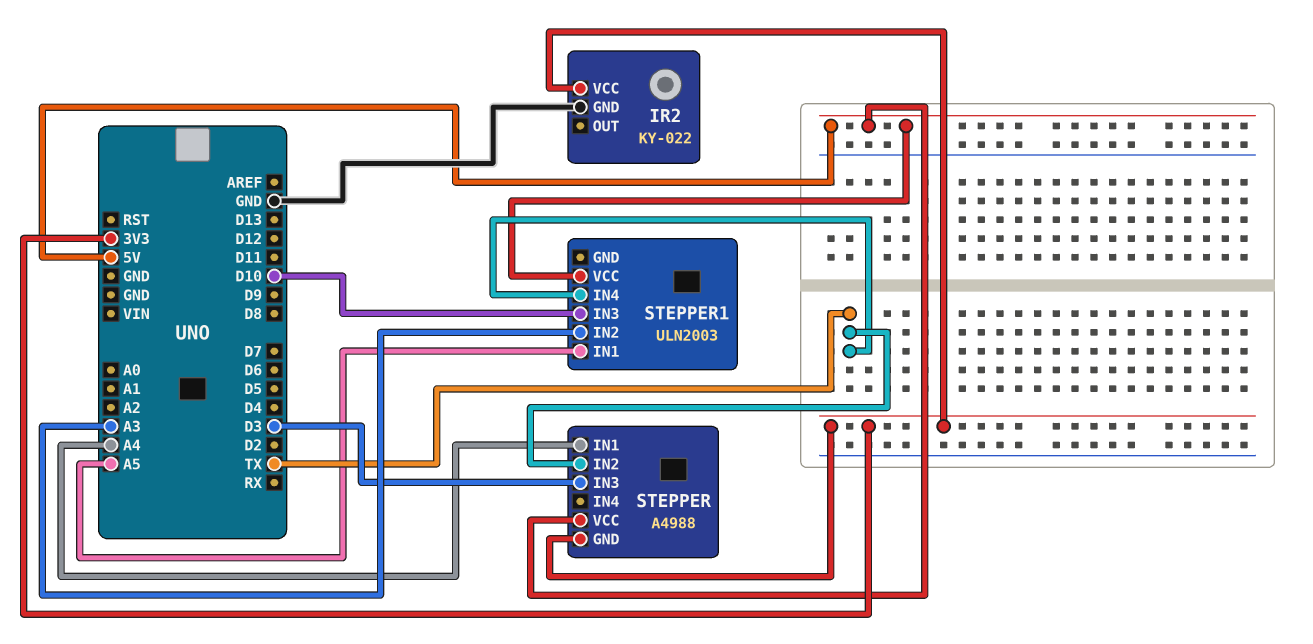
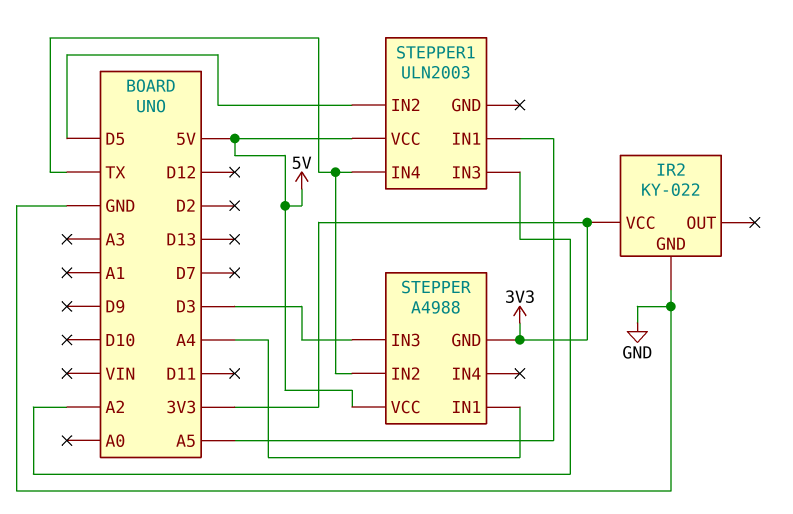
STEPPER1 pin IN2: A3 -> D5
STEPPER1 pin IN3: D10 -> A2

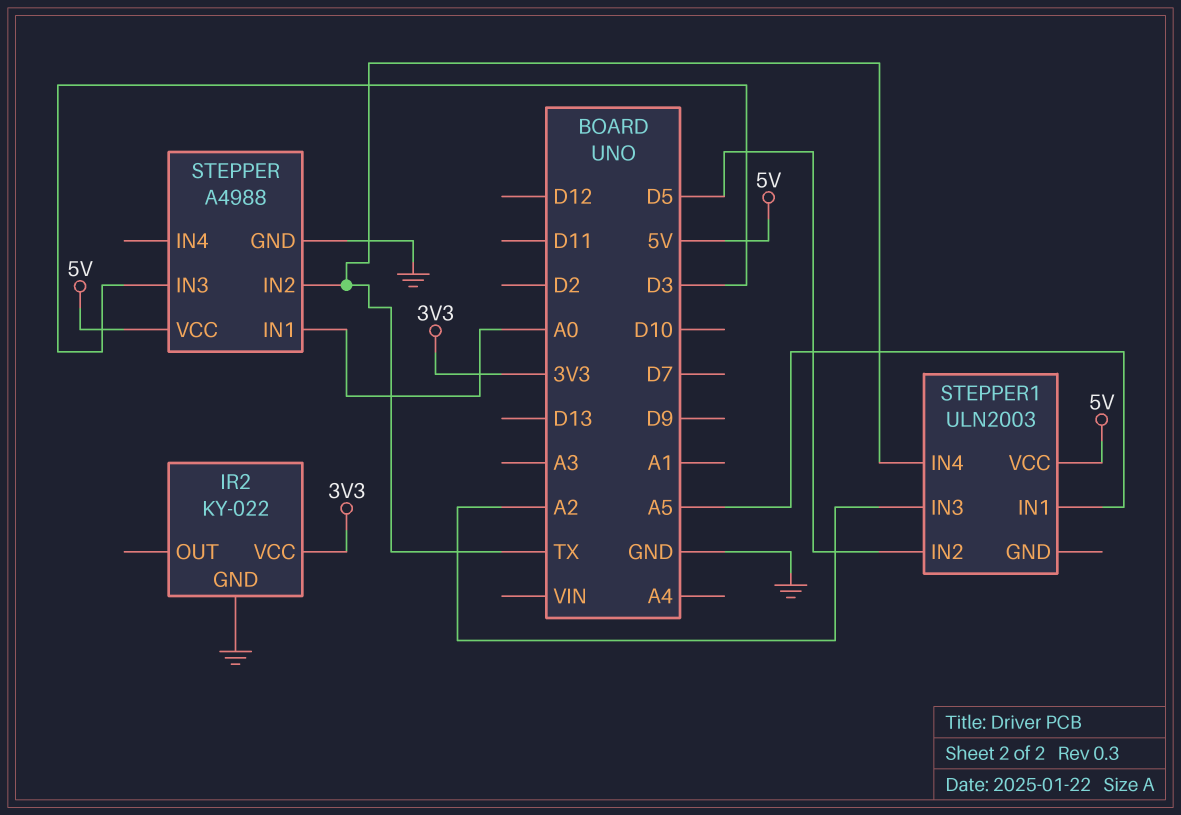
STEPPER pin GND: 3V3 -> GND
STEPPER pin IN1: A4 -> A0

